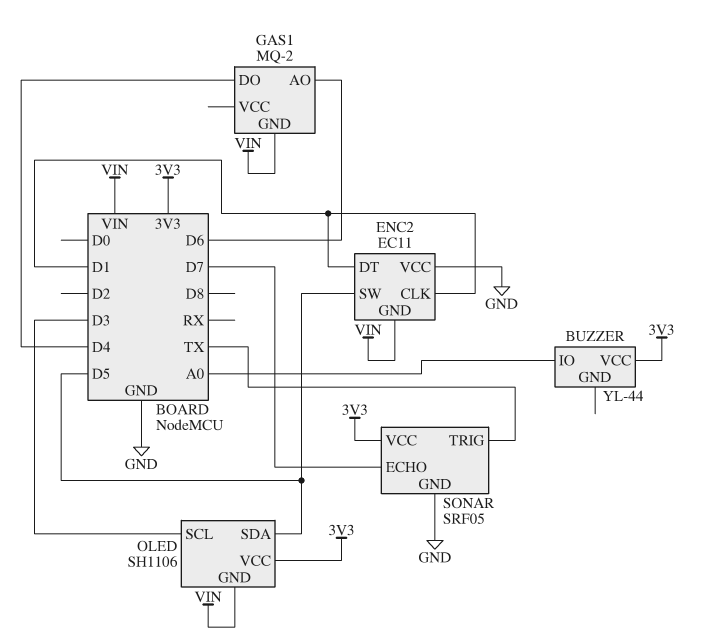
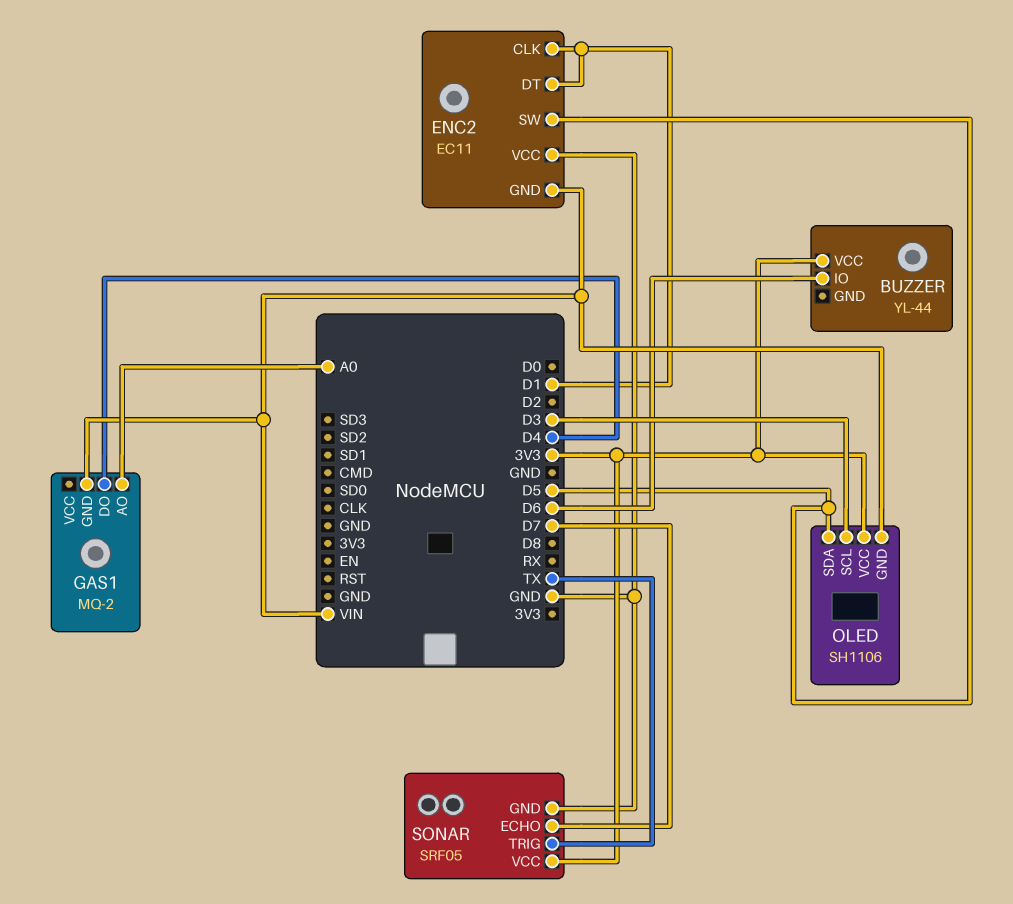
BUZZER pin IO: A0 -> D6
GAS1 pin AO: D6 -> A0

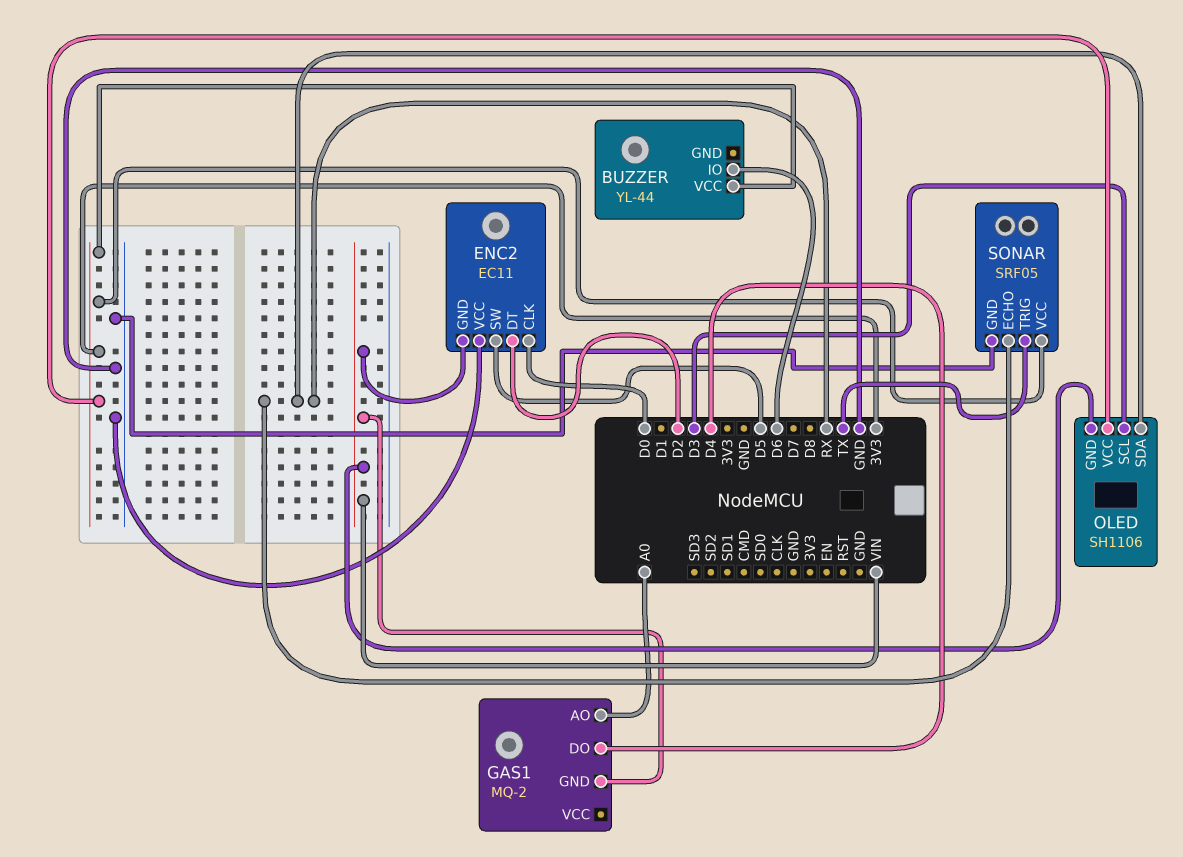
ENC2 pin CLK: D1 -> D0
ENC2 pin DT: D1 -> D2
OLED pin SDA: D5 -> RX
SONAR pin ECHO: D7 -> RX

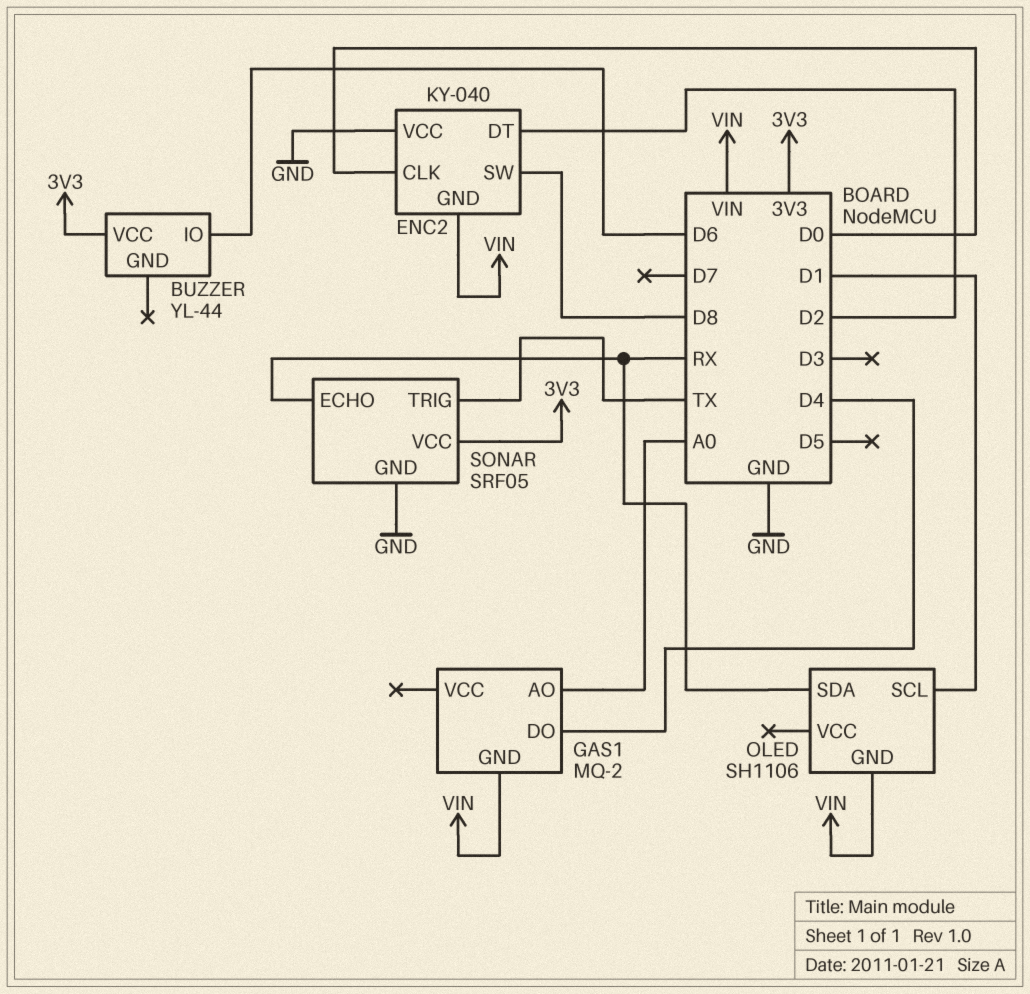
ENC2: EC11 -> KY-040
ENC2 pin SW: D5 -> D8
OLED pin SCL: D3 -> D1
OLED pin VCC: 3V3 -> none

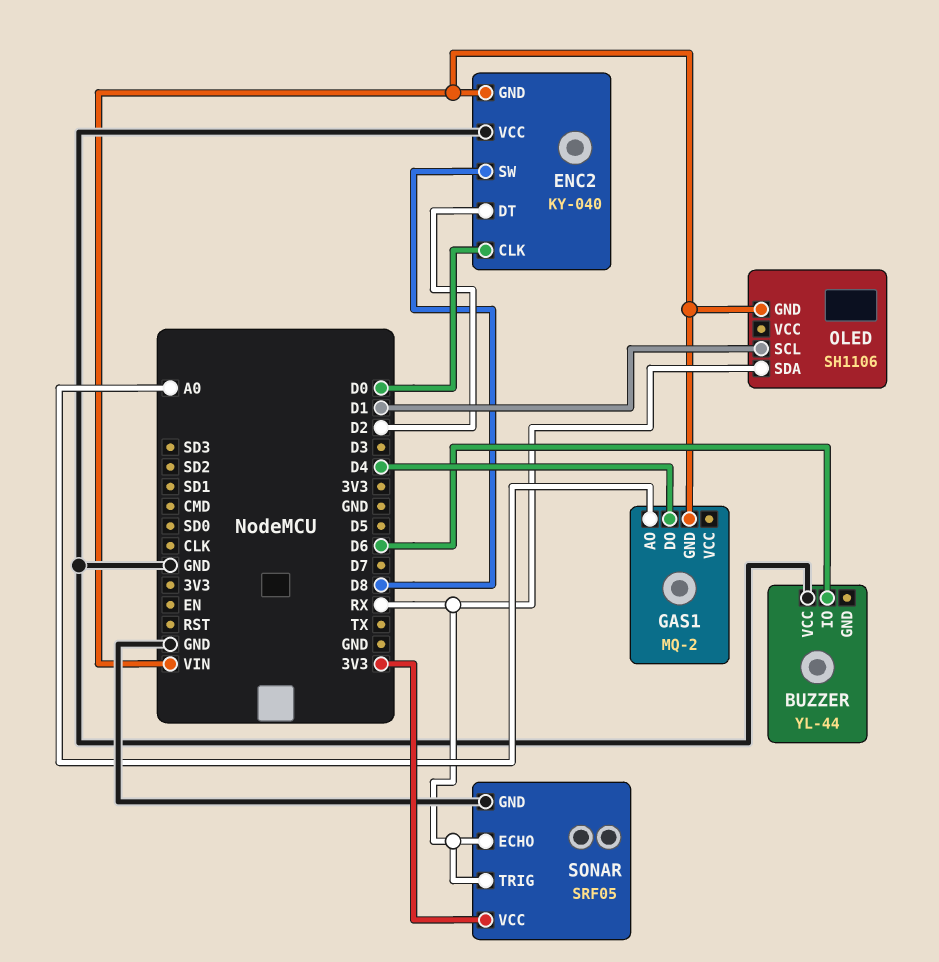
BUZZER pin VCC: 3V3 -> GND
SONAR pin TRIG: TX -> RX

